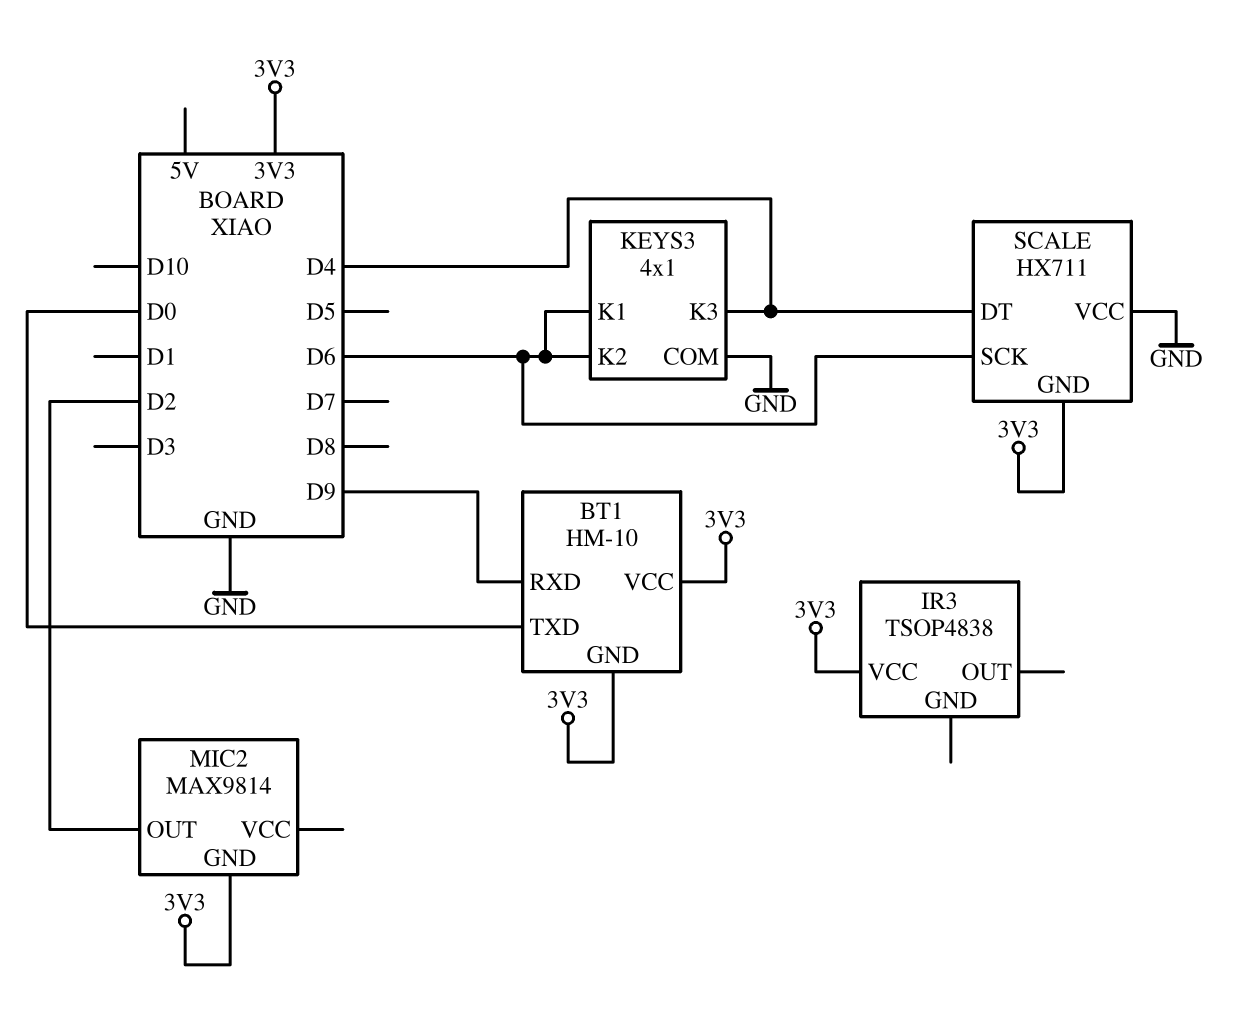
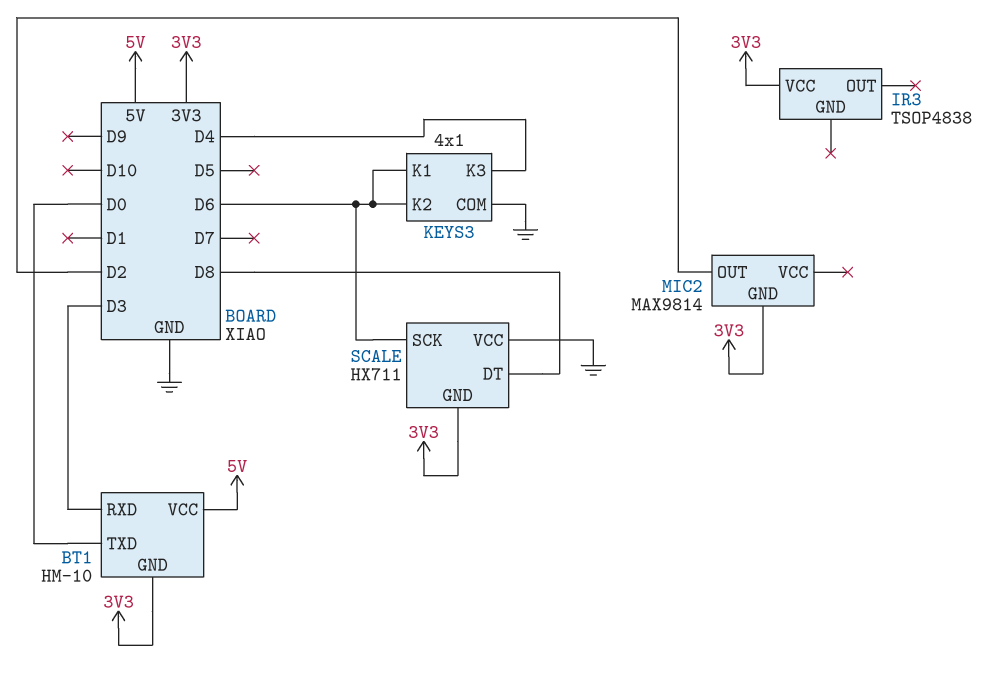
BT1 pin RXD: D9 -> D3
BT1 pin VCC: 3V3 -> 5V
SCALE pin DT: D4 -> D8

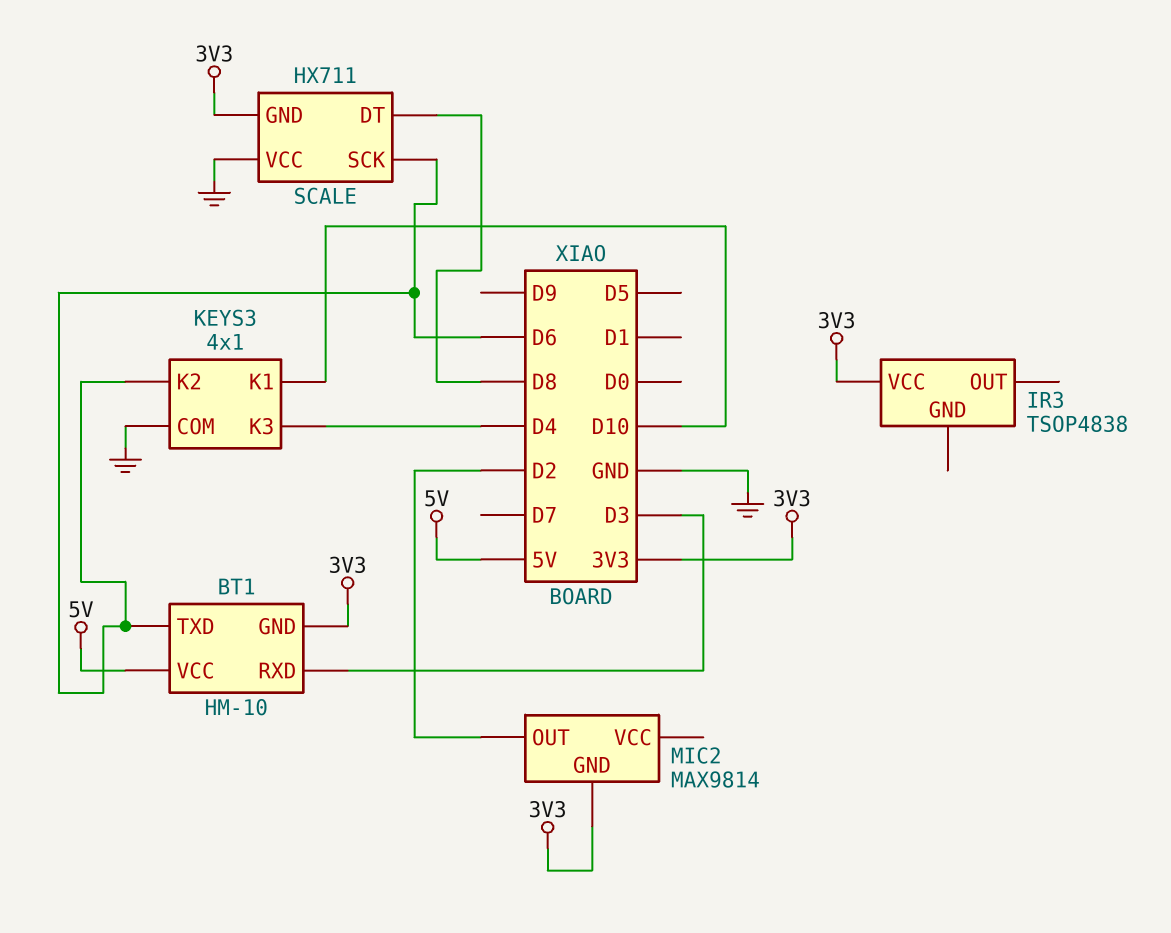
BT1 pin TXD: D0 -> D6
KEYS3 pin K1: D6 -> D10

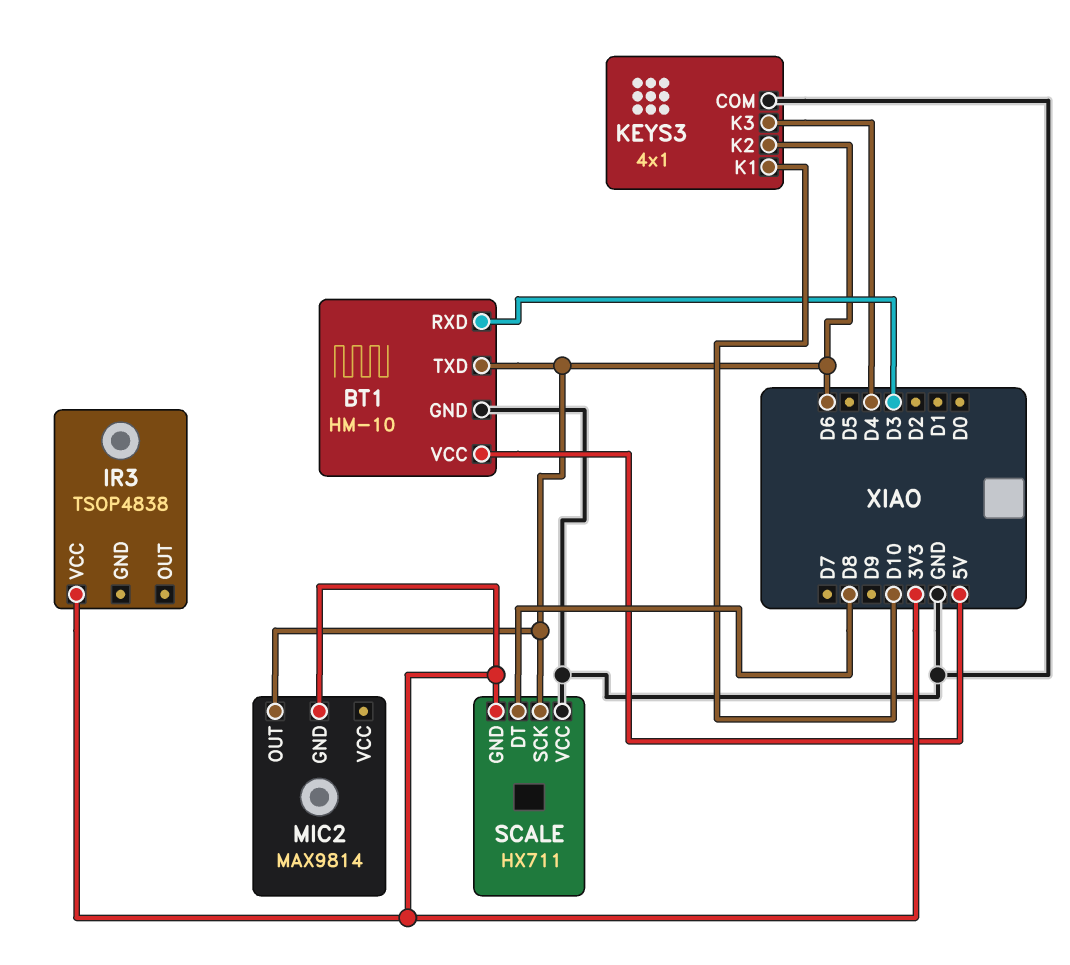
BT1 pin GND: 3V3 -> GND
MIC2 pin OUT: D2 -> D6

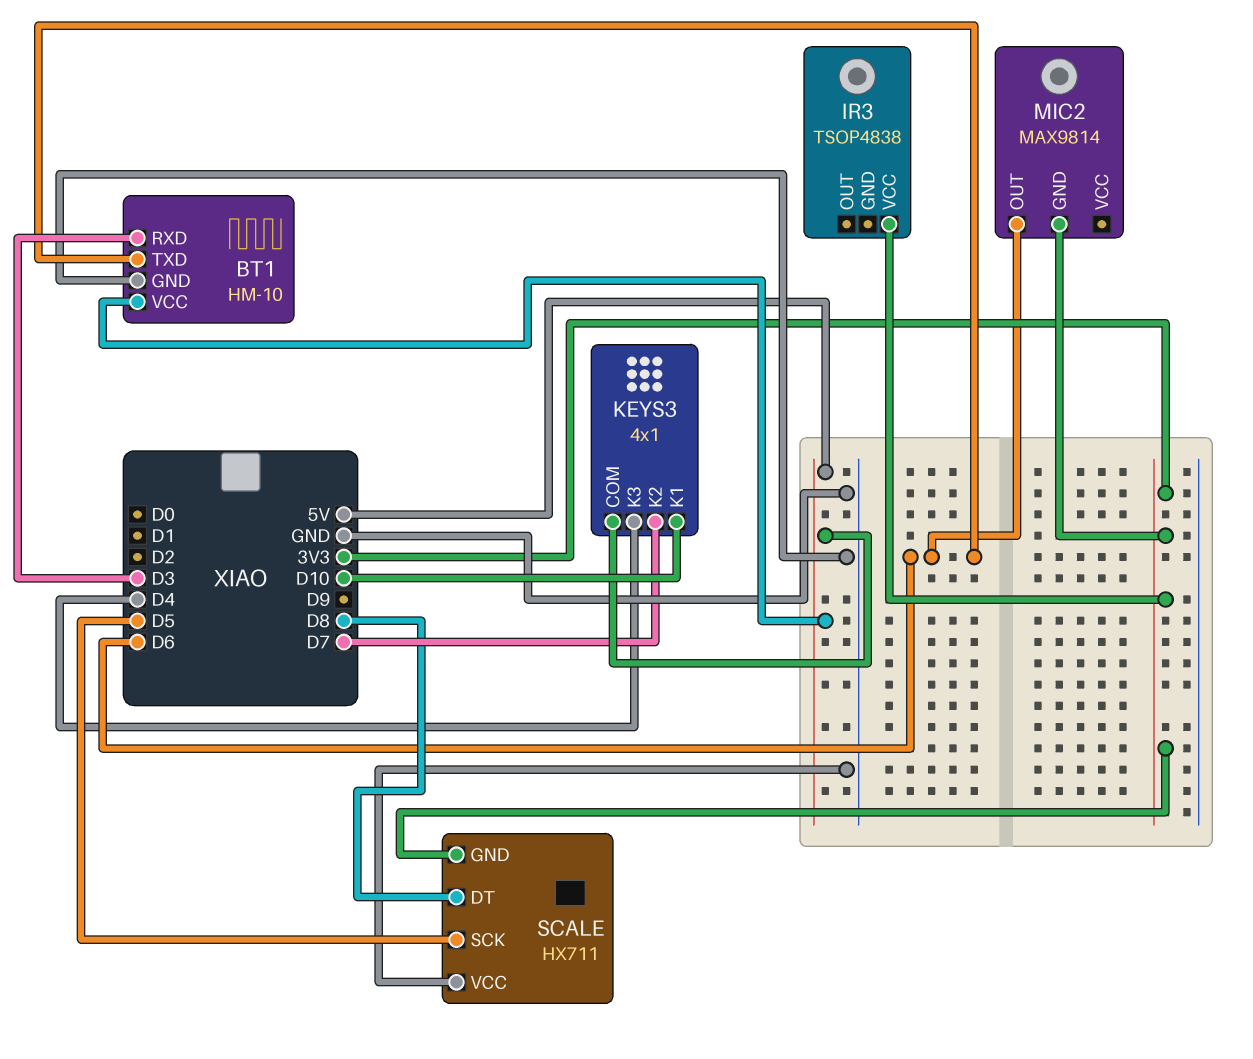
KEYS3 pin COM: GND -> 5V
KEYS3 pin K2: D6 -> D7
SCALE pin SCK: D6 -> D5

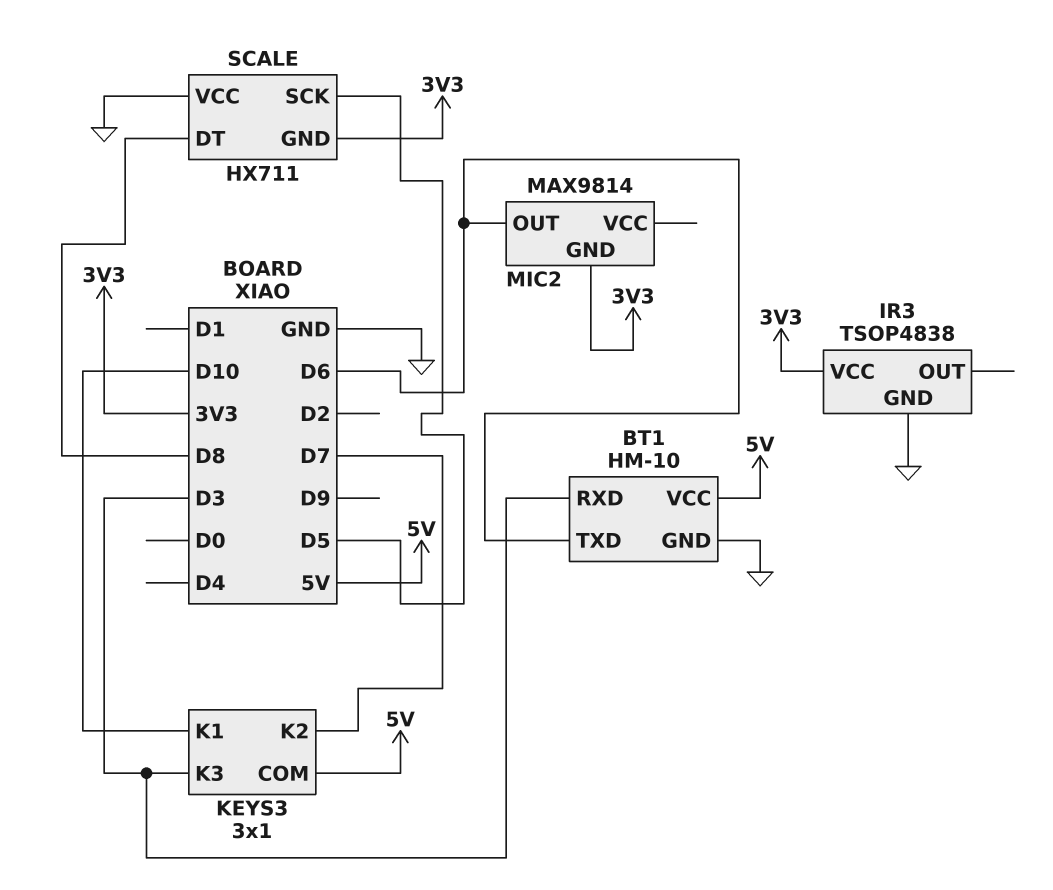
IR3 pin GND: none -> GND
KEYS3: 4x1 -> 3x1
KEYS3 pin K3: D4 -> D3

